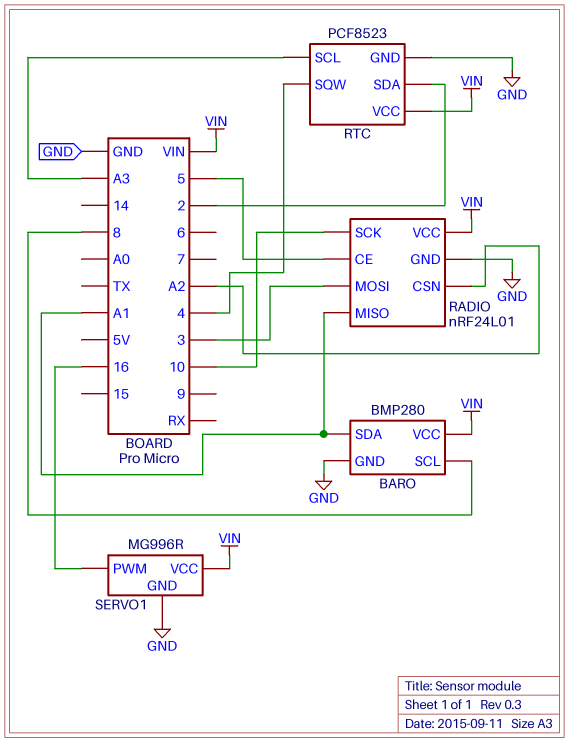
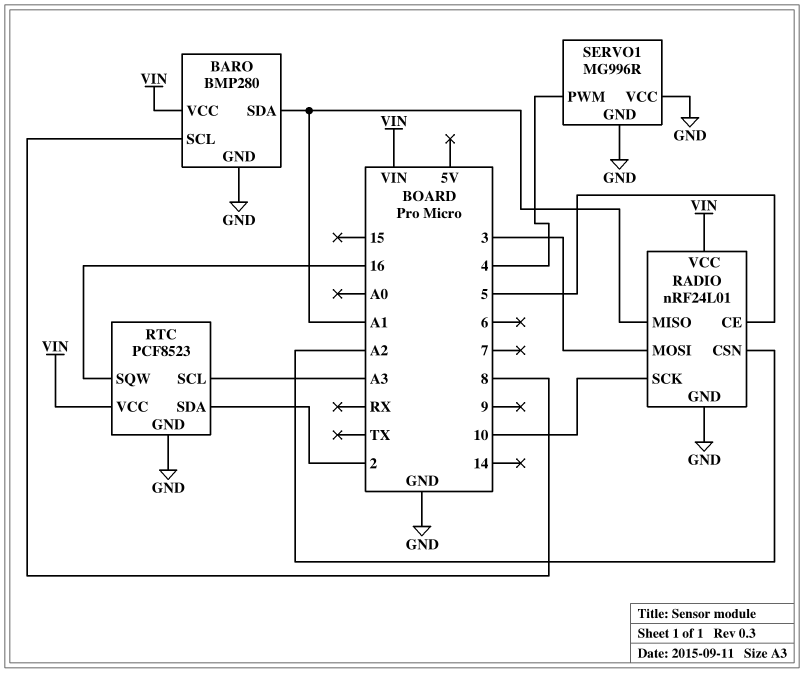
RTC pin SQW: 4 -> 16
SERVO1 pin PWM: 16 -> 4
SERVO1 pin VCC: VIN -> GND

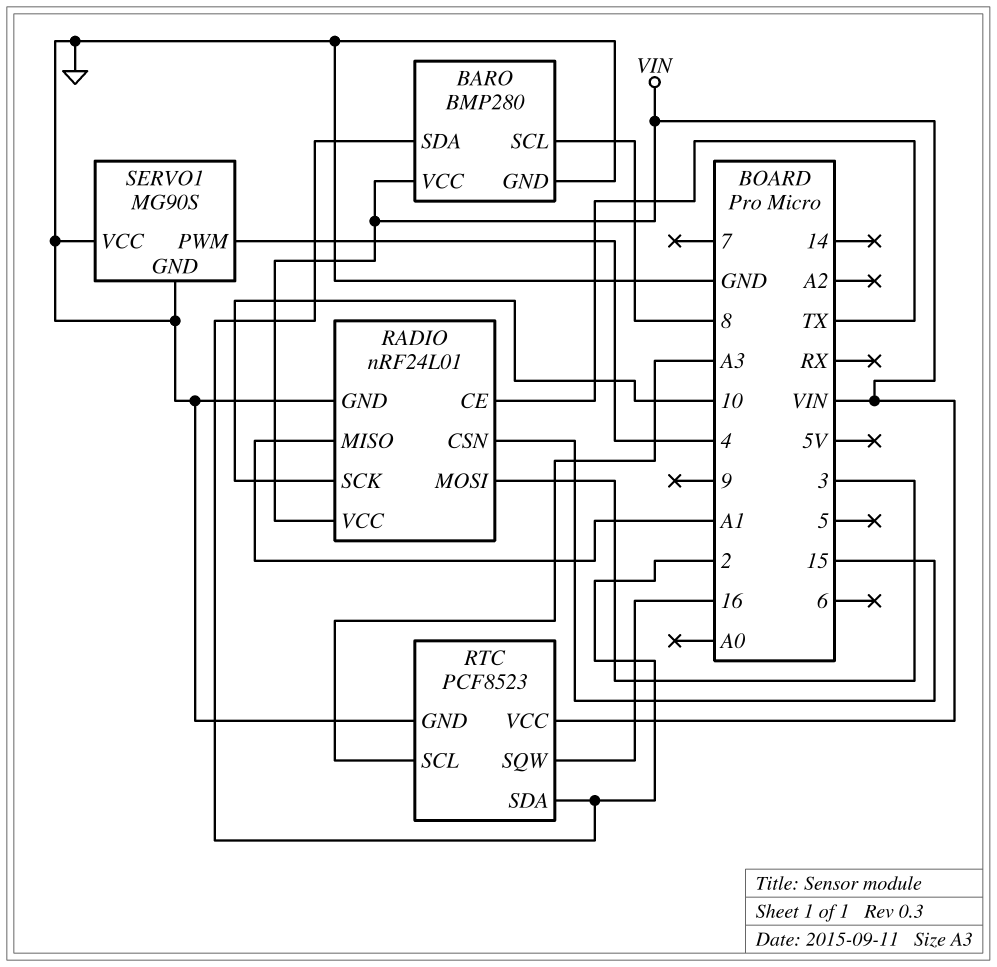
BARO pin SDA: A1 -> 2
RADIO pin CE: 5 -> TX
RADIO pin CSN: A2 -> 15
SERVO1: MG996R -> MG90S

